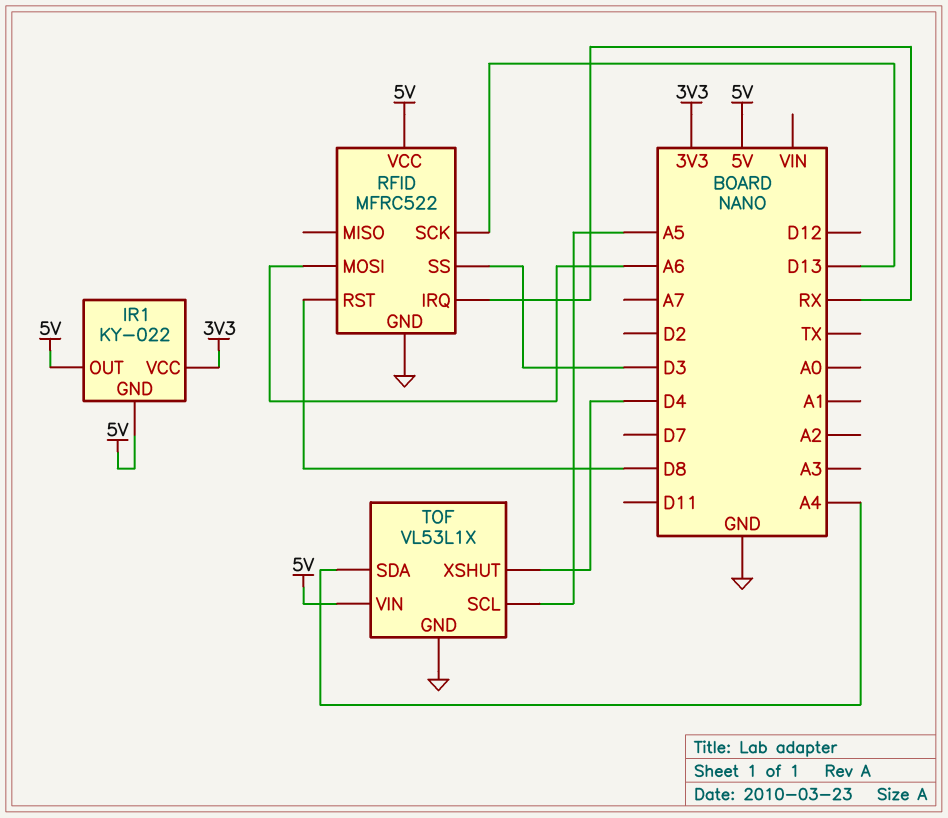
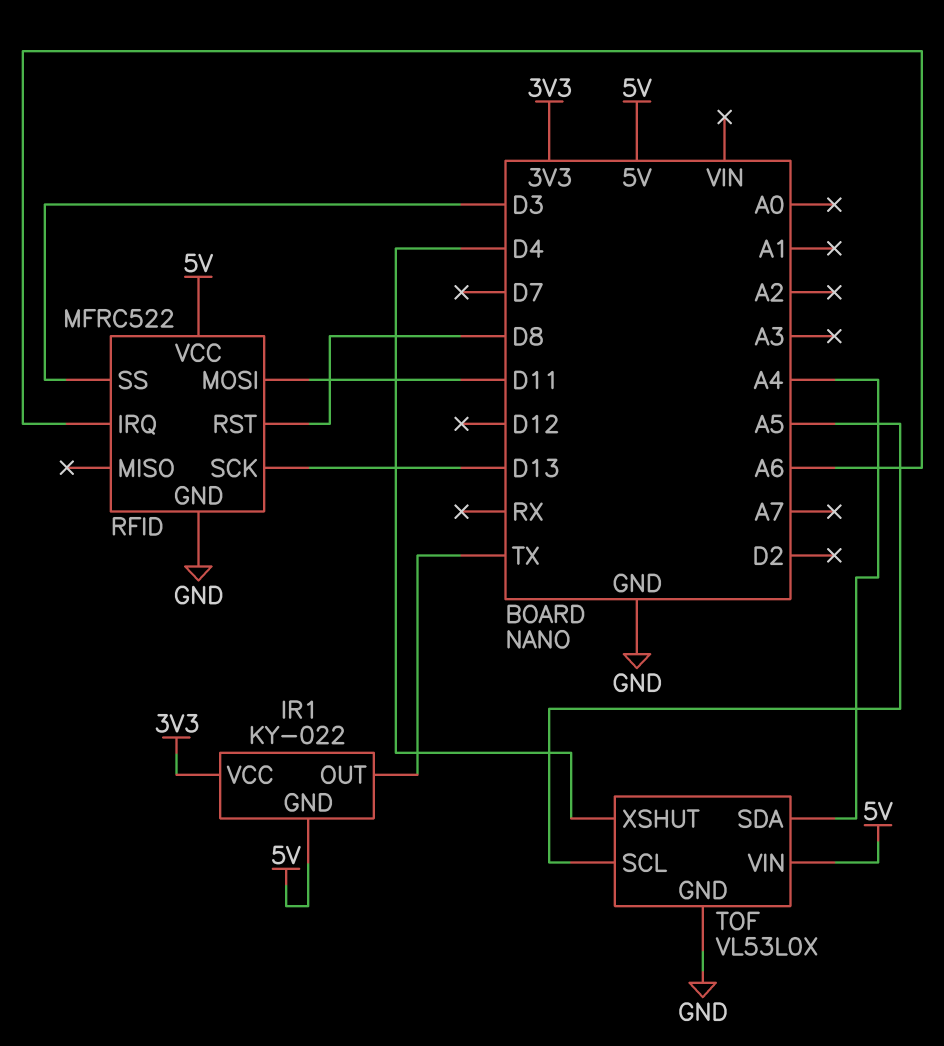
IR1 pin OUT: 5V -> TX
RFID pin IRQ: RX -> A6
RFID pin MOSI: A6 -> D11
TOF: VL53L1X -> VL53L0X

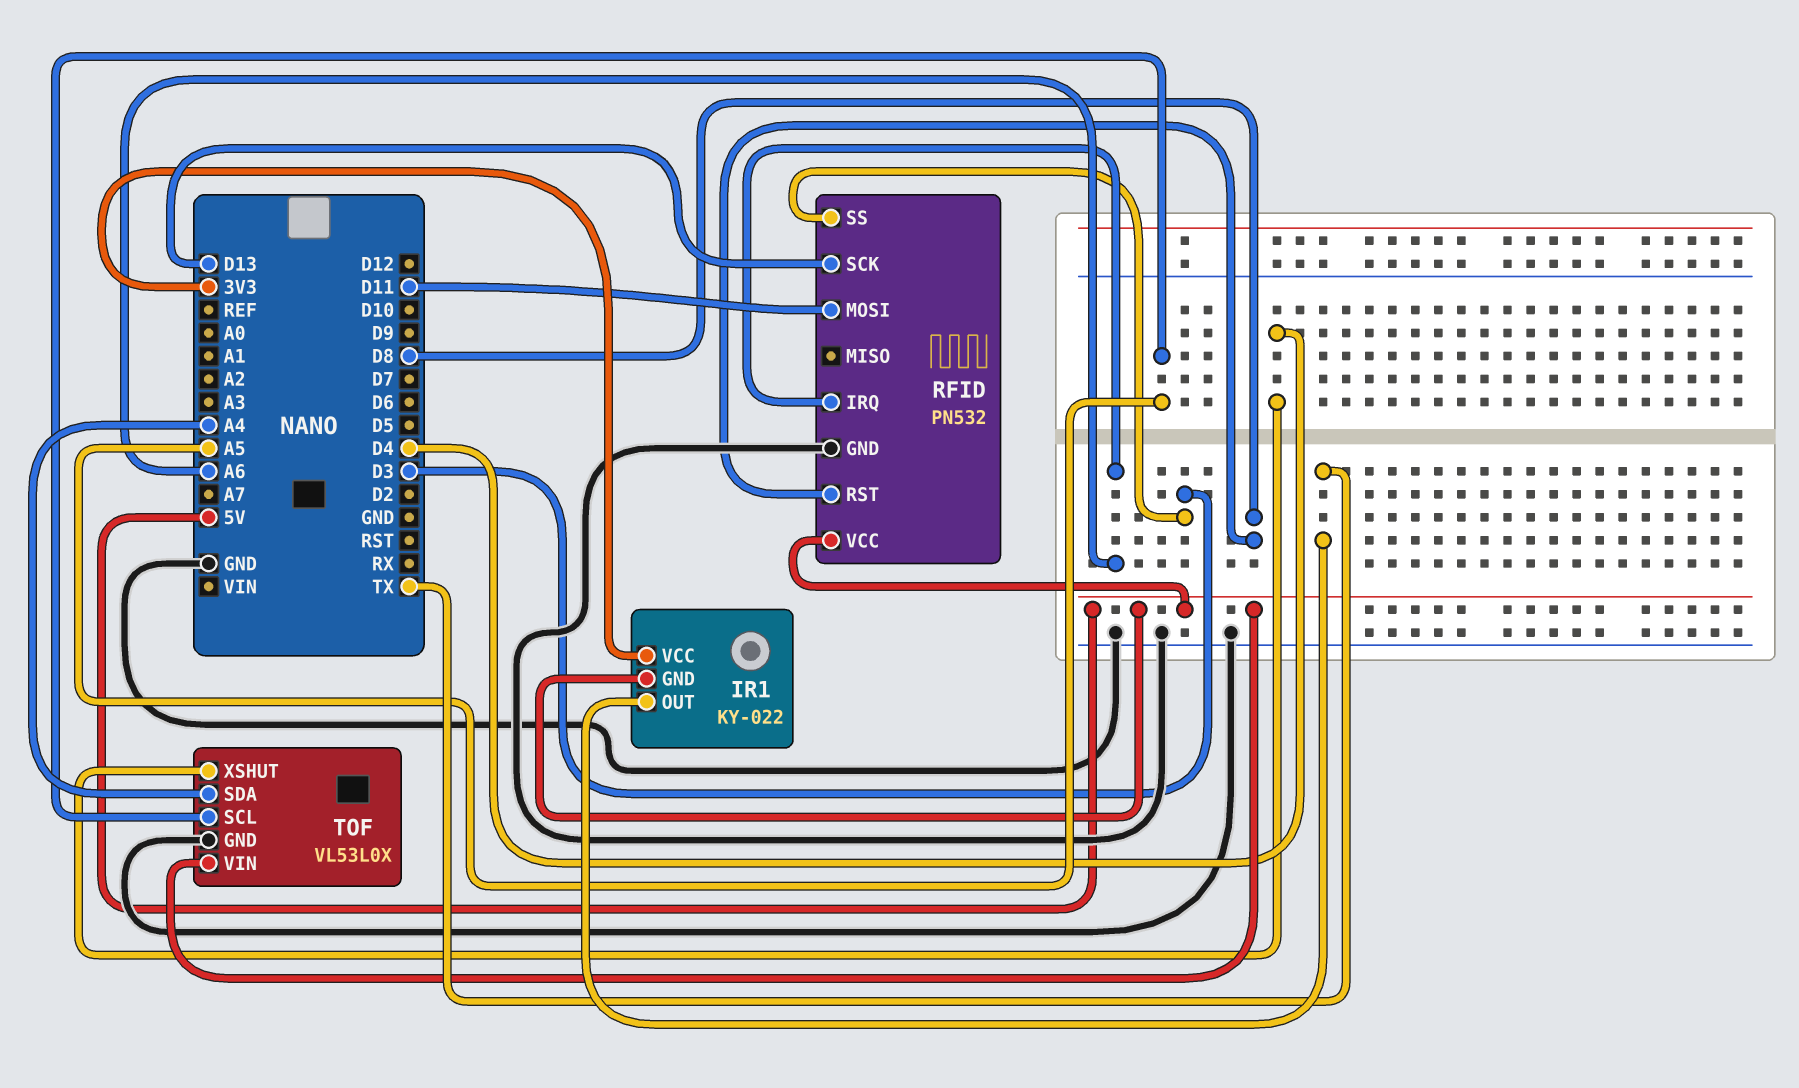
RFID: MFRC522 -> PN532

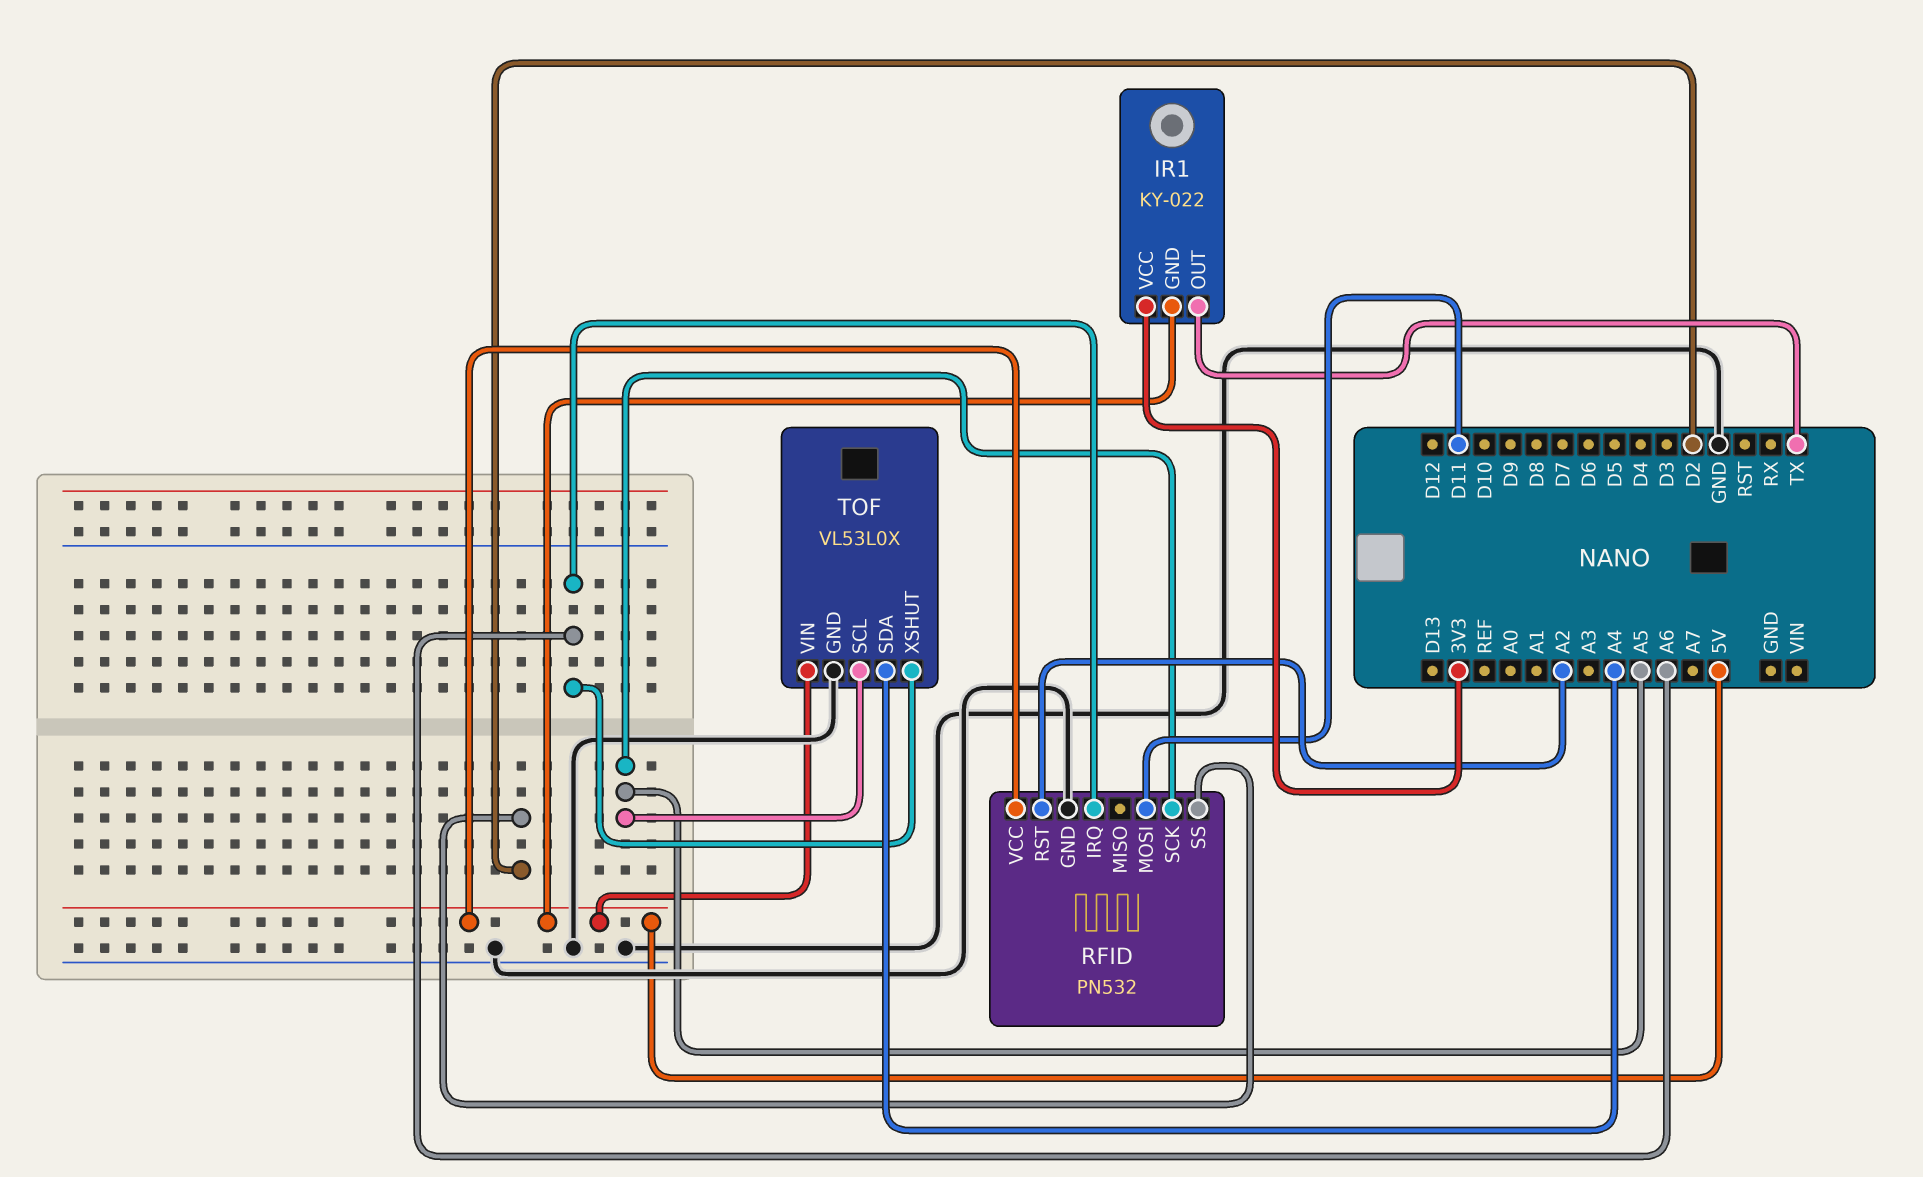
RFID pin RST: D8 -> A2
RFID pin SCK: D13 -> A5
RFID pin SS: D3 -> D2
TOF pin XSHUT: D4 -> A6

